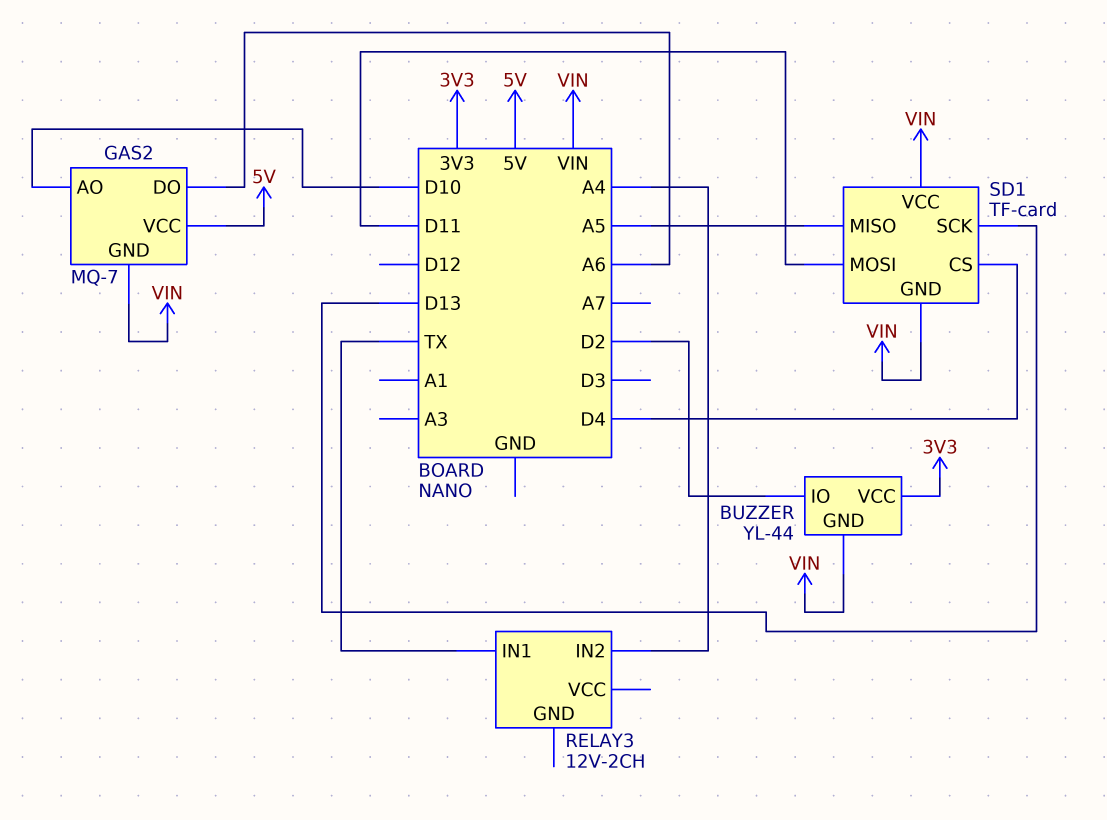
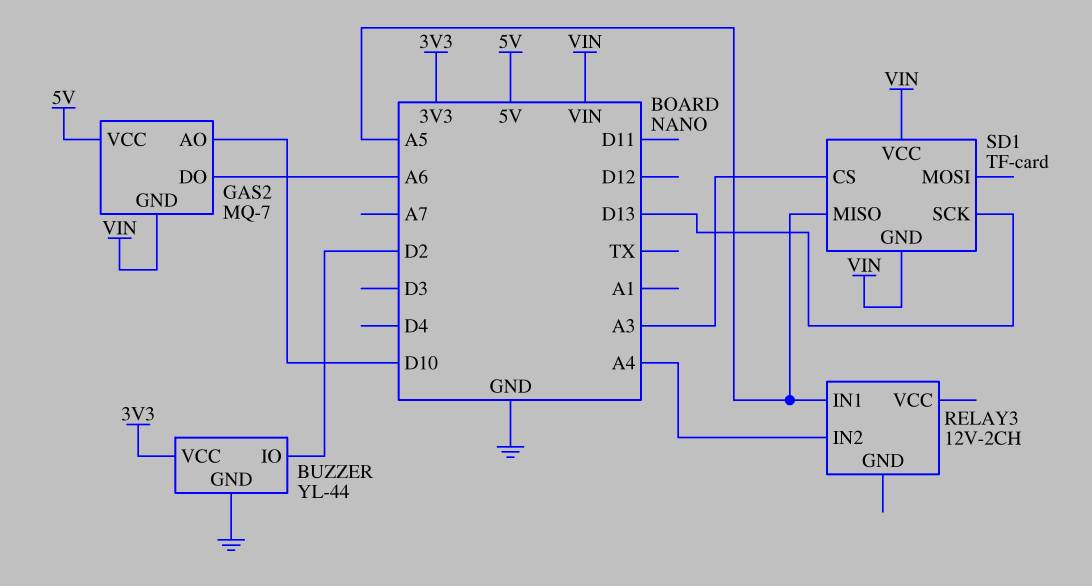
BUZZER pin GND: VIN -> GND
RELAY3 pin IN1: TX -> A5
SD1 pin CS: D4 -> A3
SD1 pin MOSI: D11 -> none

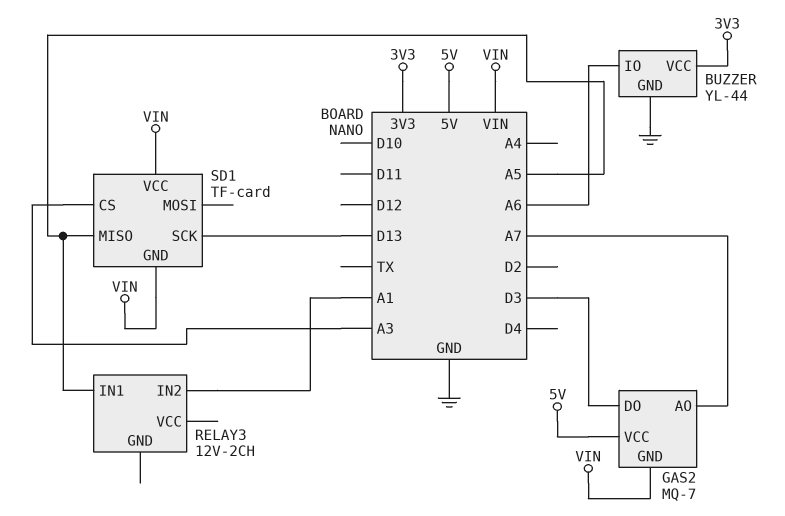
BUZZER pin IO: D2 -> A6
GAS2 pin AO: D10 -> A7
GAS2 pin DO: A6 -> D3
RELAY3 pin IN2: A4 -> A1

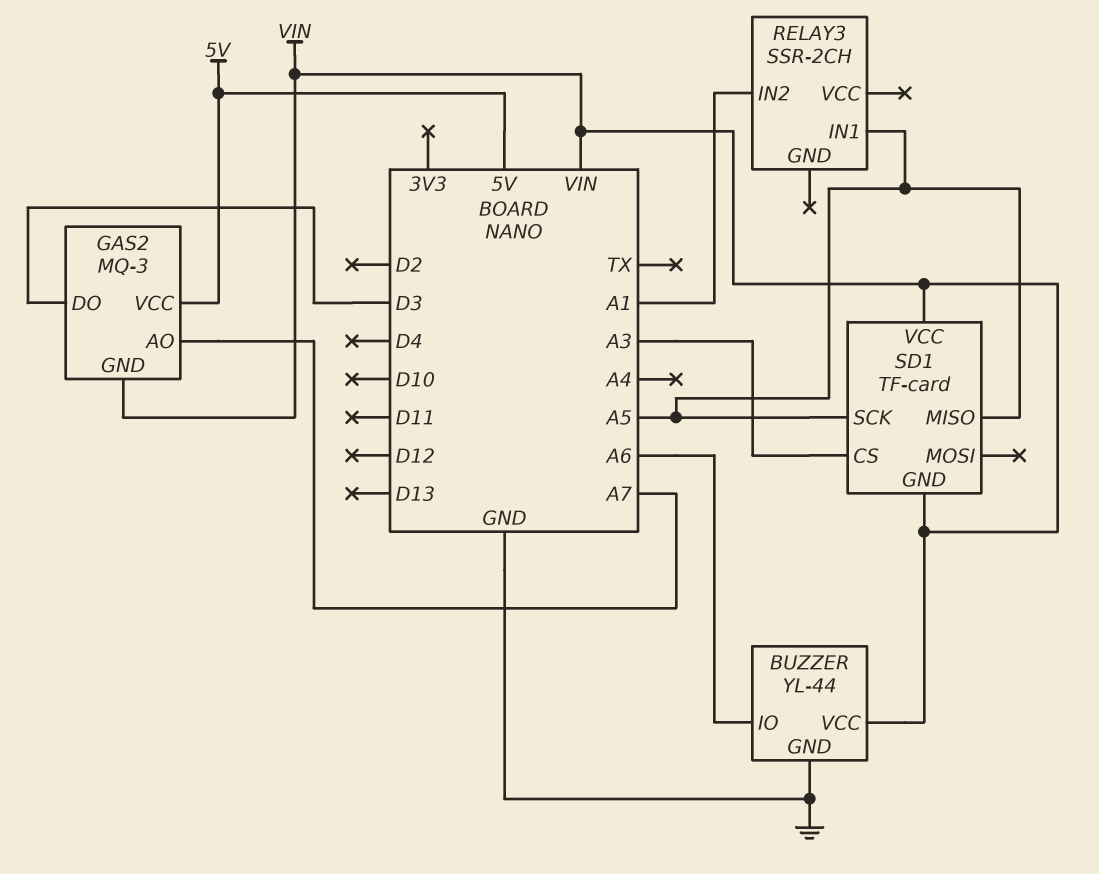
BUZZER pin VCC: 3V3 -> VIN
GAS2: MQ-7 -> MQ-3
RELAY3: 12V-2CH -> SSR-2CH
SD1 pin SCK: D13 -> A5

